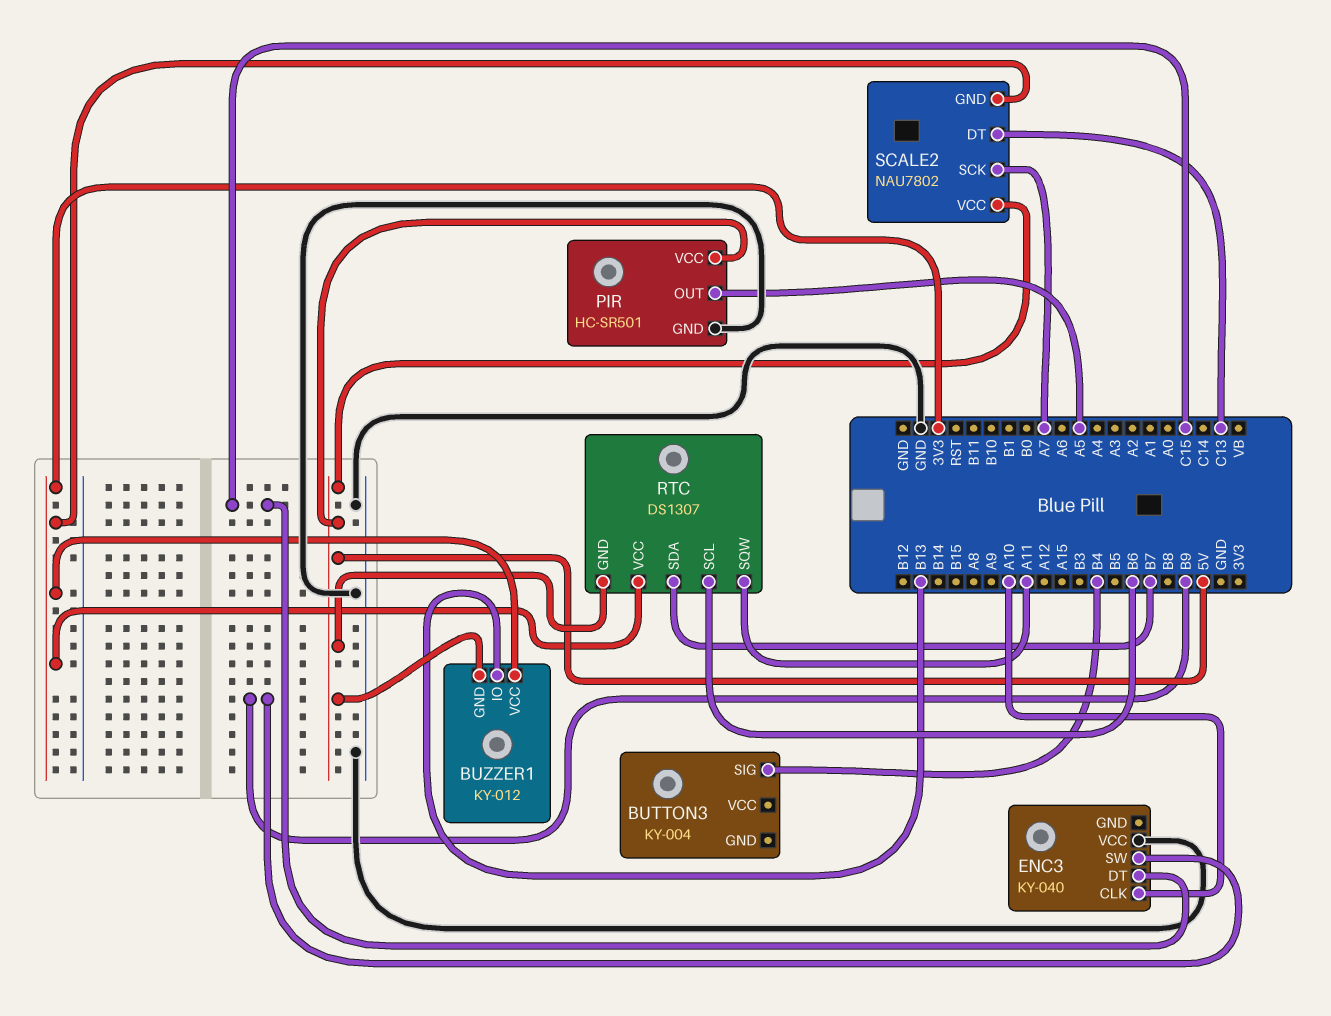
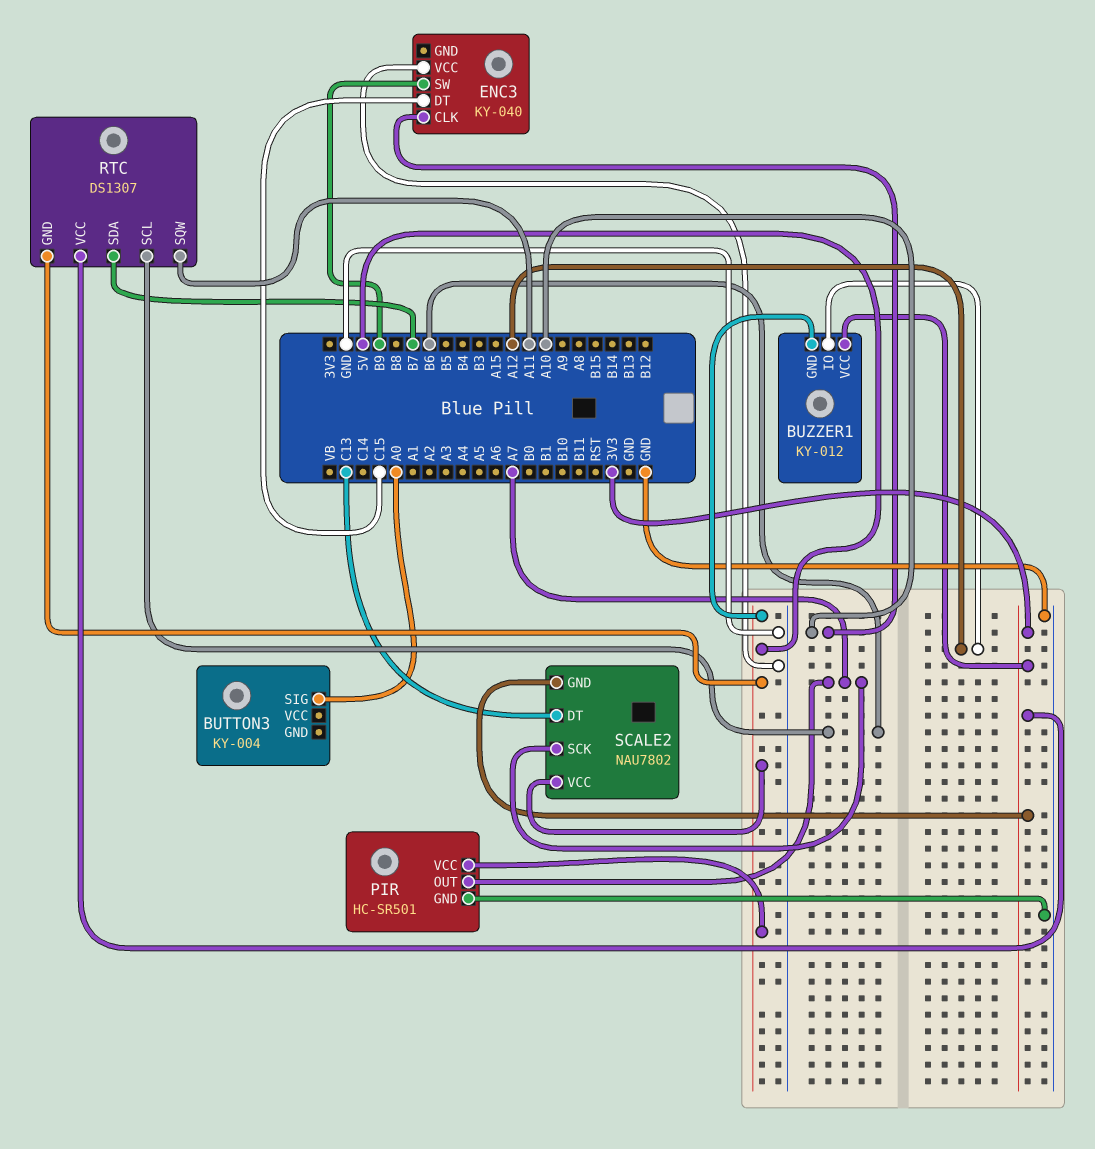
BUTTON3 pin SIG: B4 -> A0
BUZZER1 pin IO: B13 -> A12
PIR pin OUT: A5 -> A7

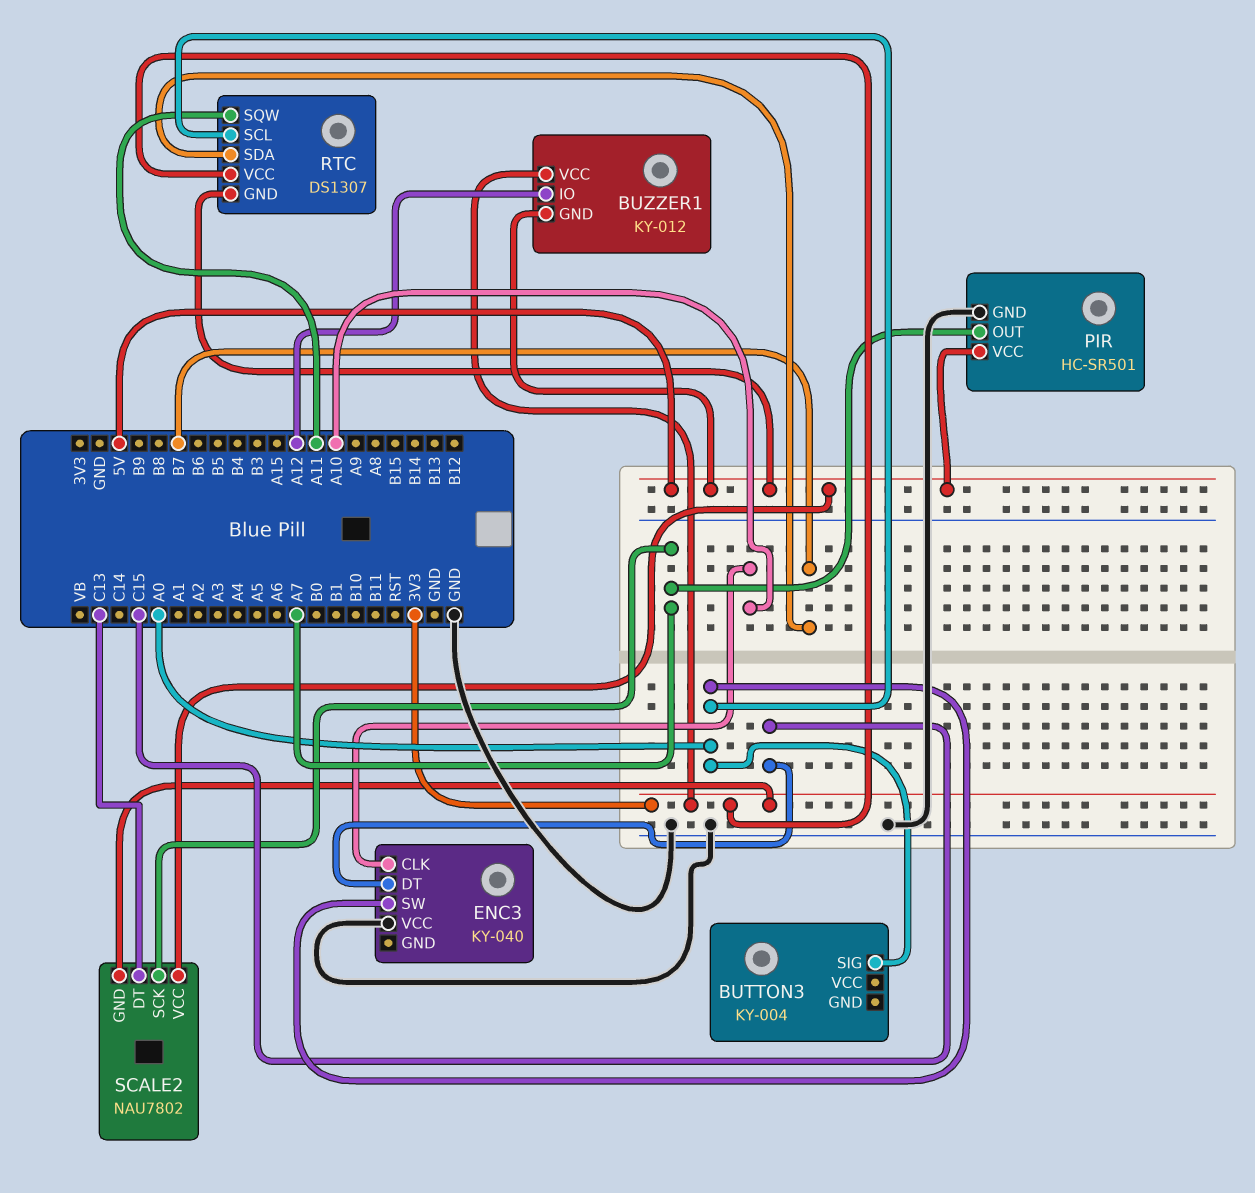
ENC3 pin SW: B9 -> A0
RTC pin SCL: B6 -> A0

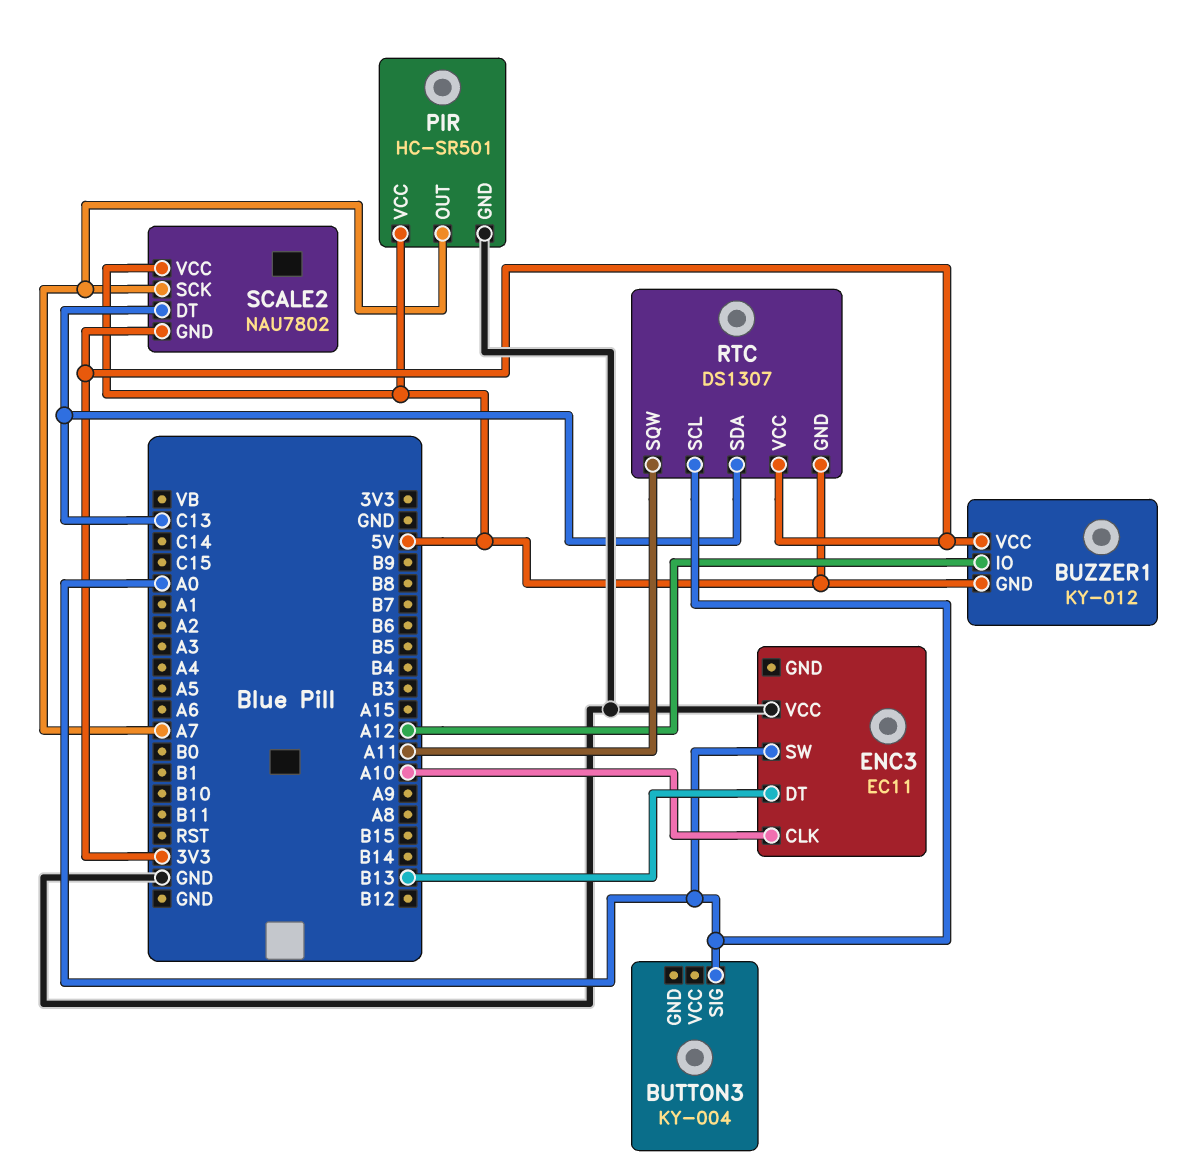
ENC3: KY-040 -> EC11
ENC3 pin DT: C15 -> B13
RTC pin SDA: B7 -> C13

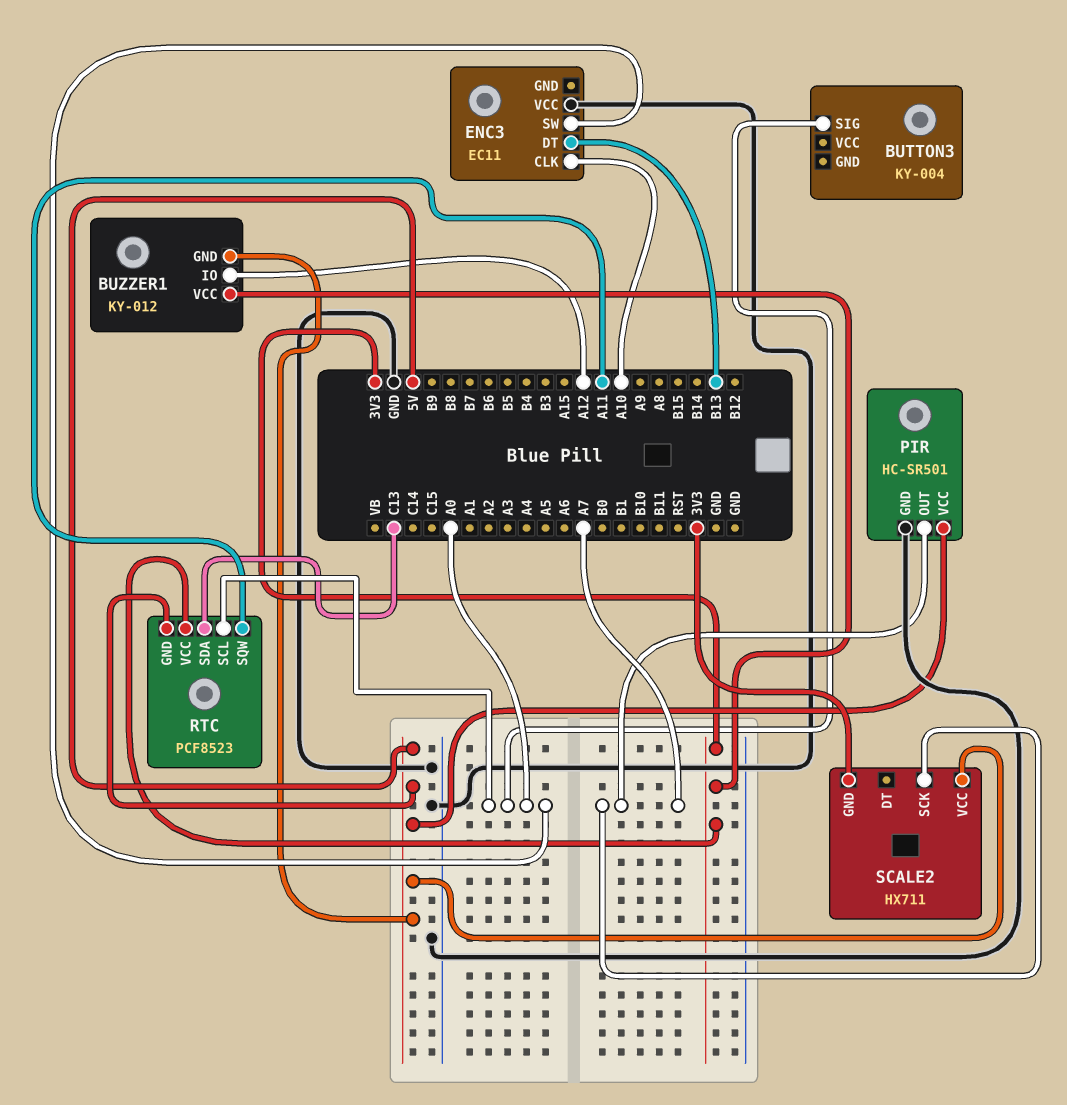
RTC: DS1307 -> PCF8523
SCALE2: NAU7802 -> HX711
SCALE2 pin DT: C13 -> none

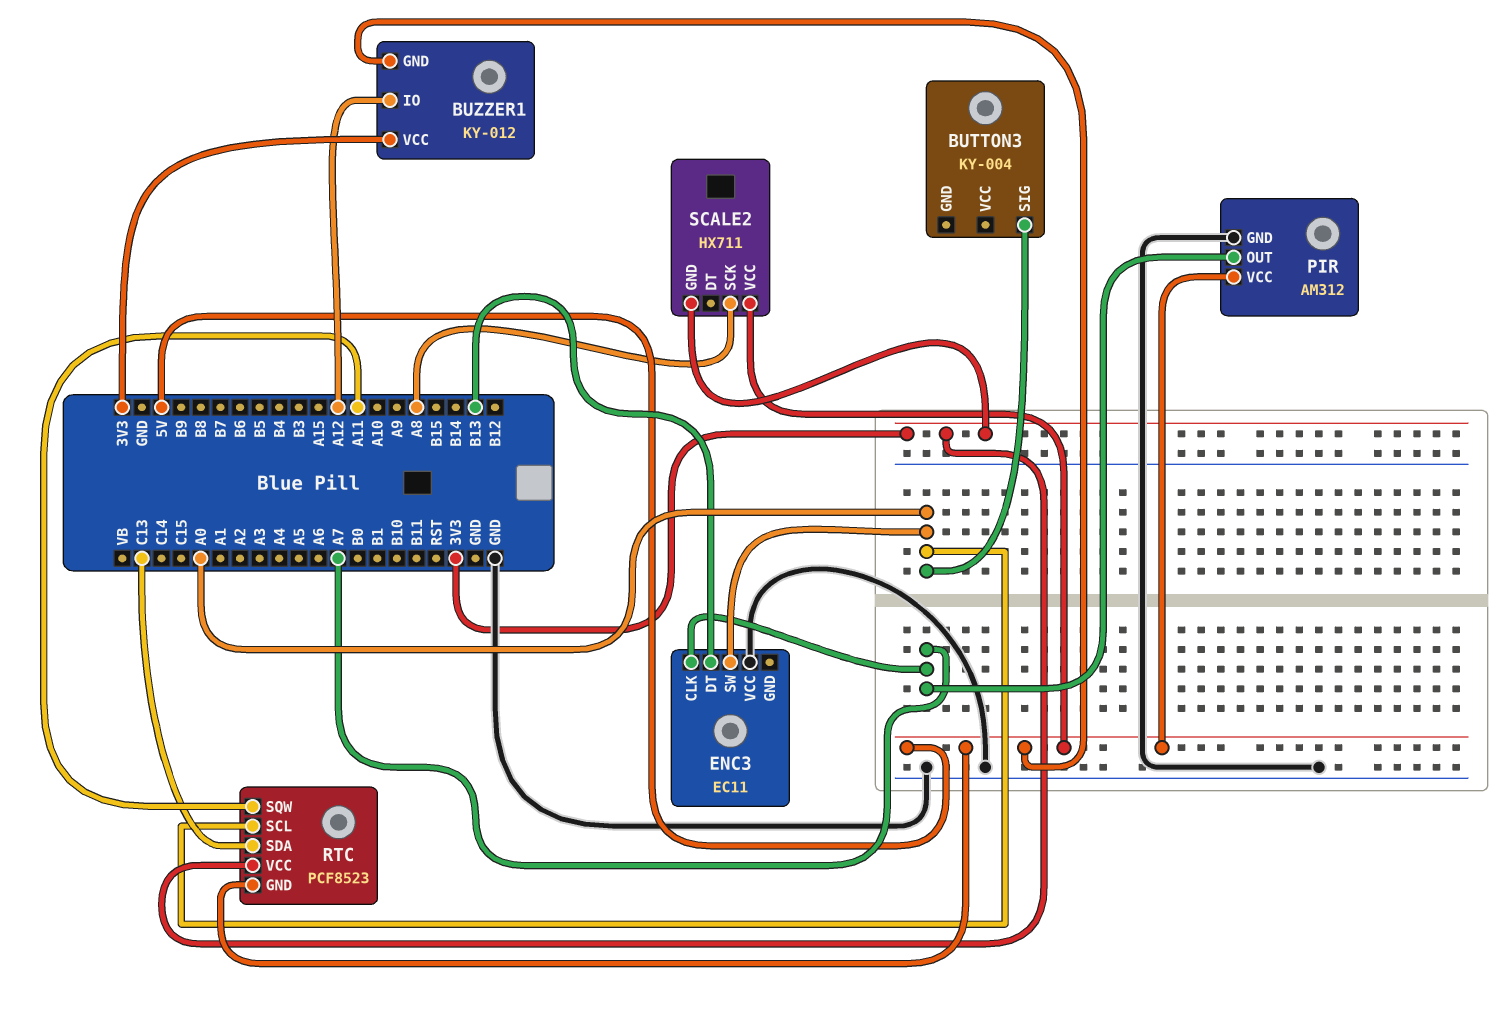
ENC3 pin CLK: A10 -> A7
PIR: HC-SR501 -> AM312
SCALE2 pin SCK: A7 -> A8

